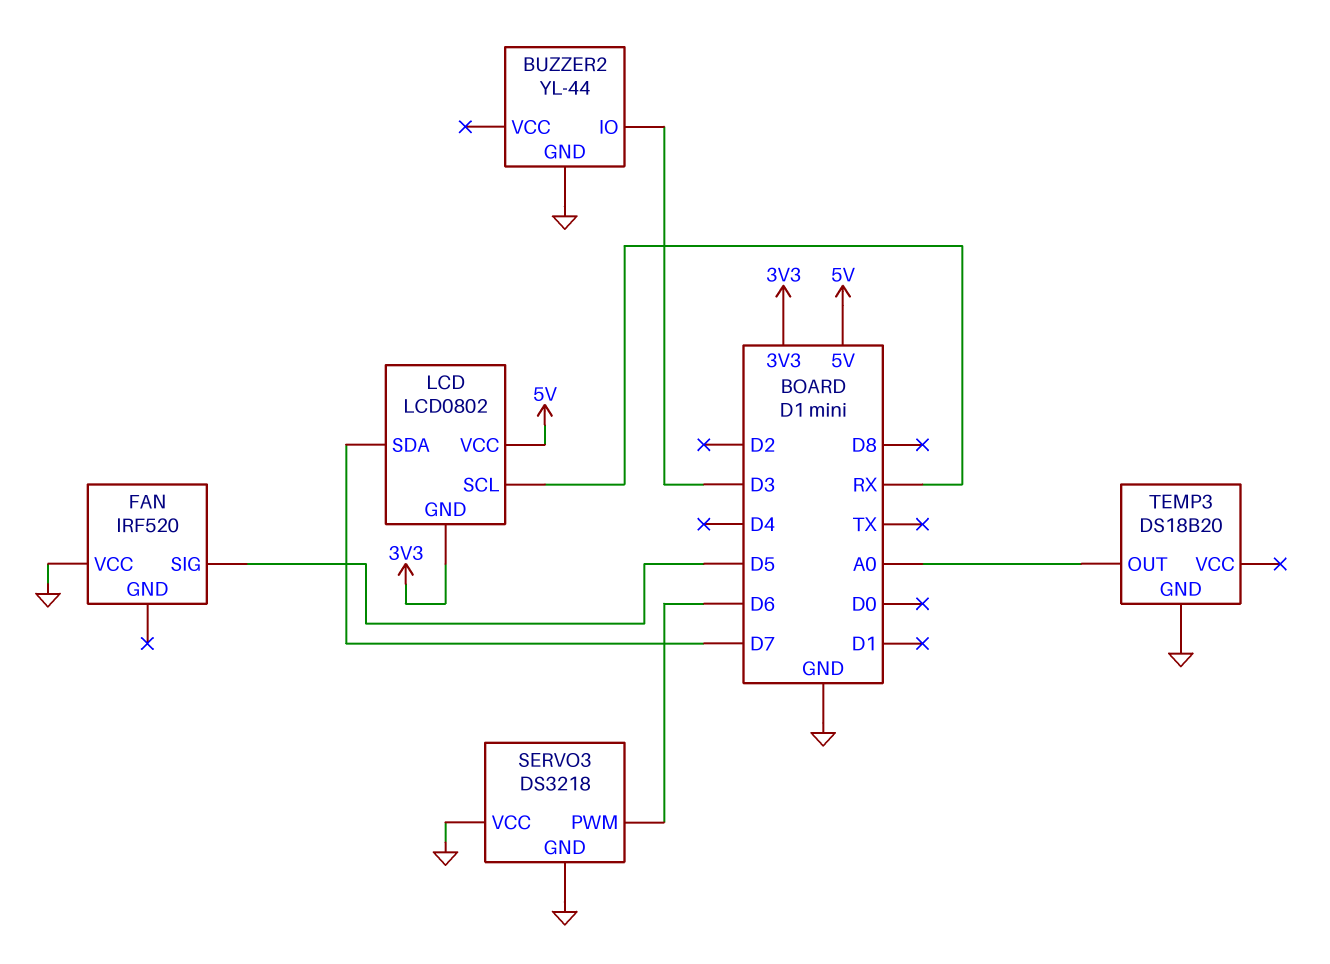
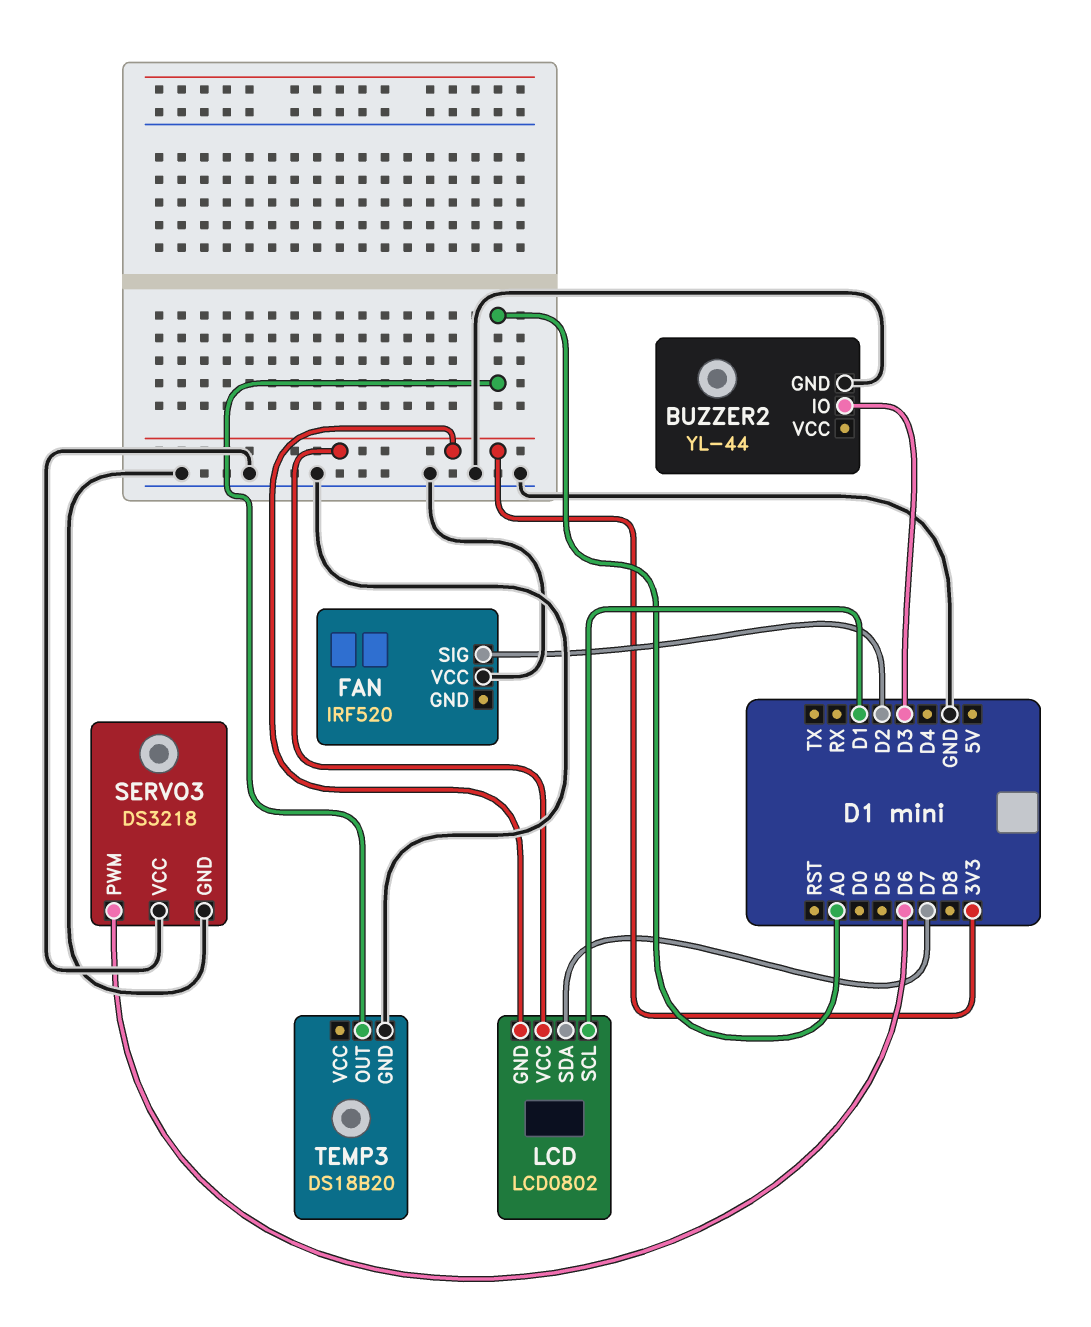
FAN pin SIG: D5 -> D2
LCD pin SCL: RX -> D1
LCD pin VCC: 5V -> 3V3

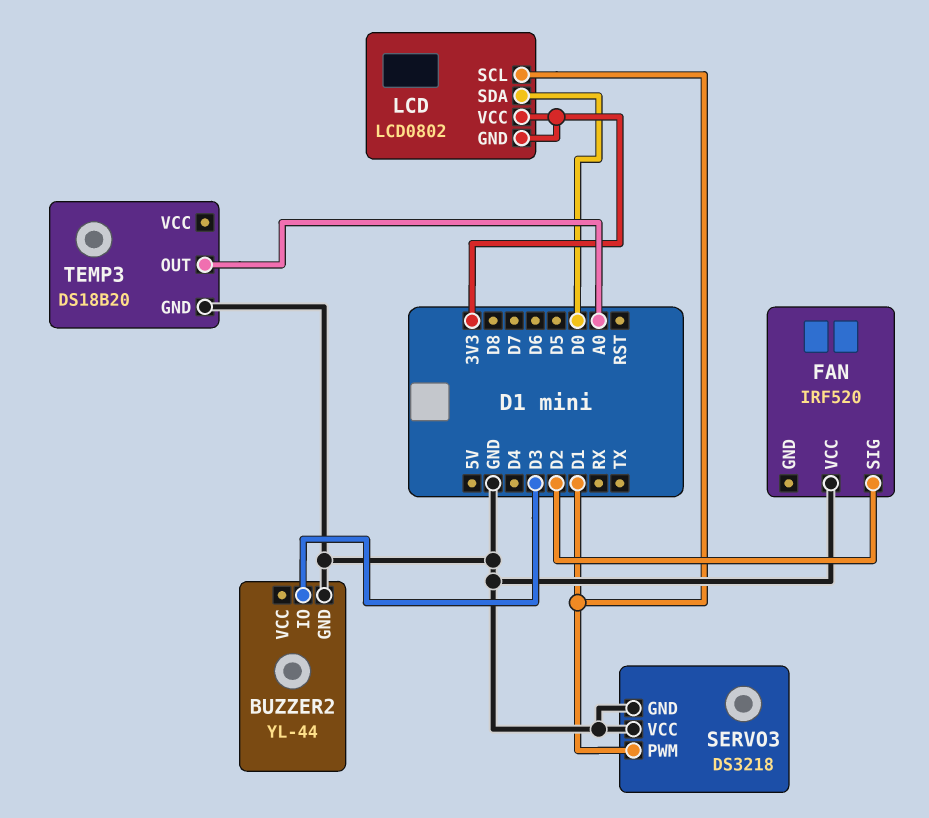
LCD pin SDA: D7 -> D0
SERVO3 pin PWM: D6 -> D1

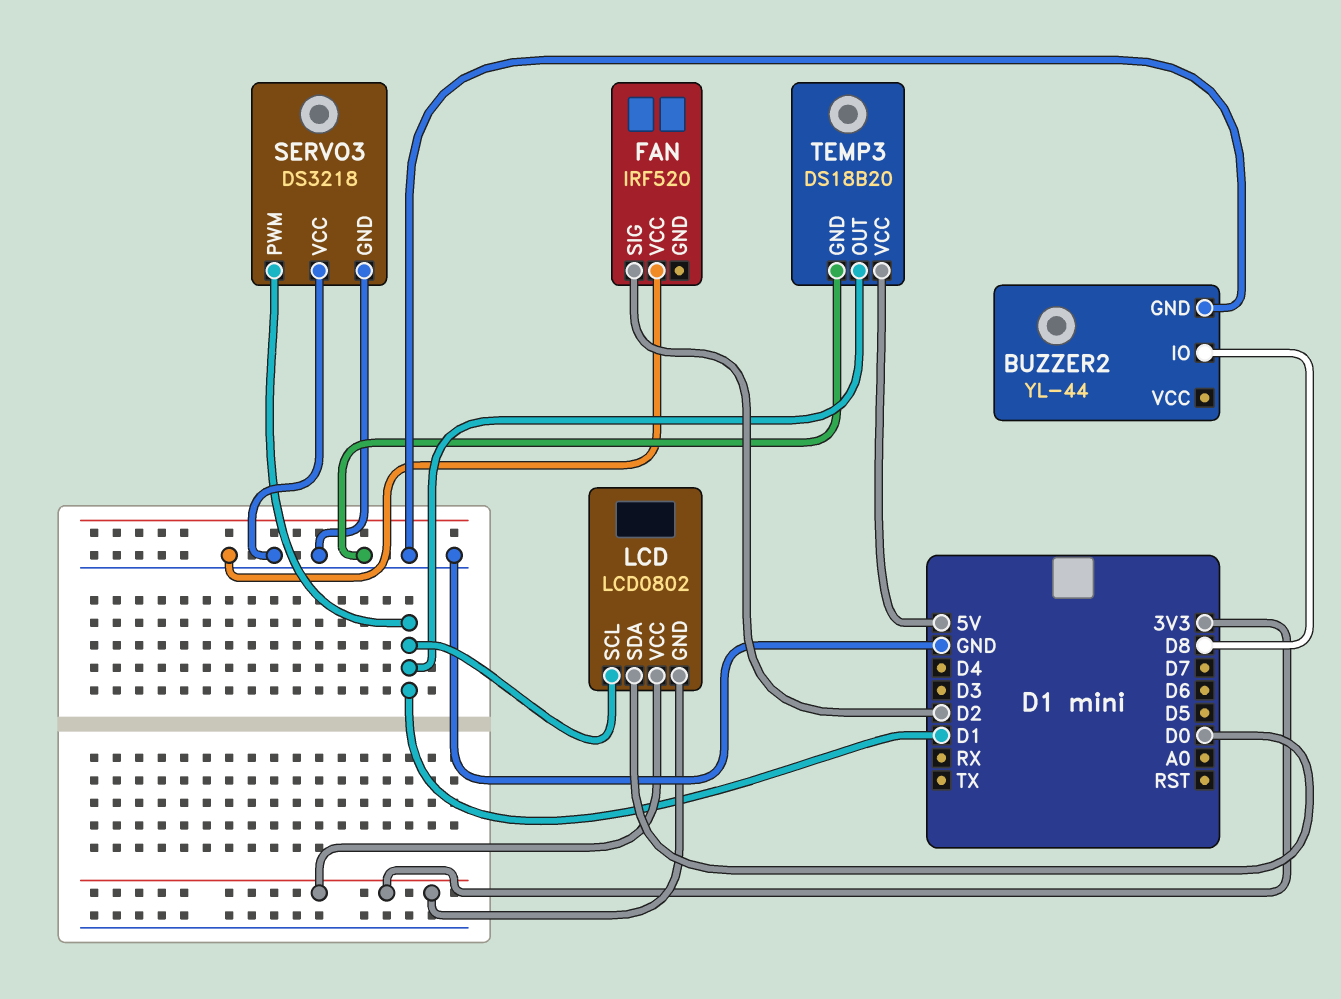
BUZZER2 pin IO: D3 -> D8
TEMP3 pin OUT: A0 -> D1
TEMP3 pin VCC: none -> 5V

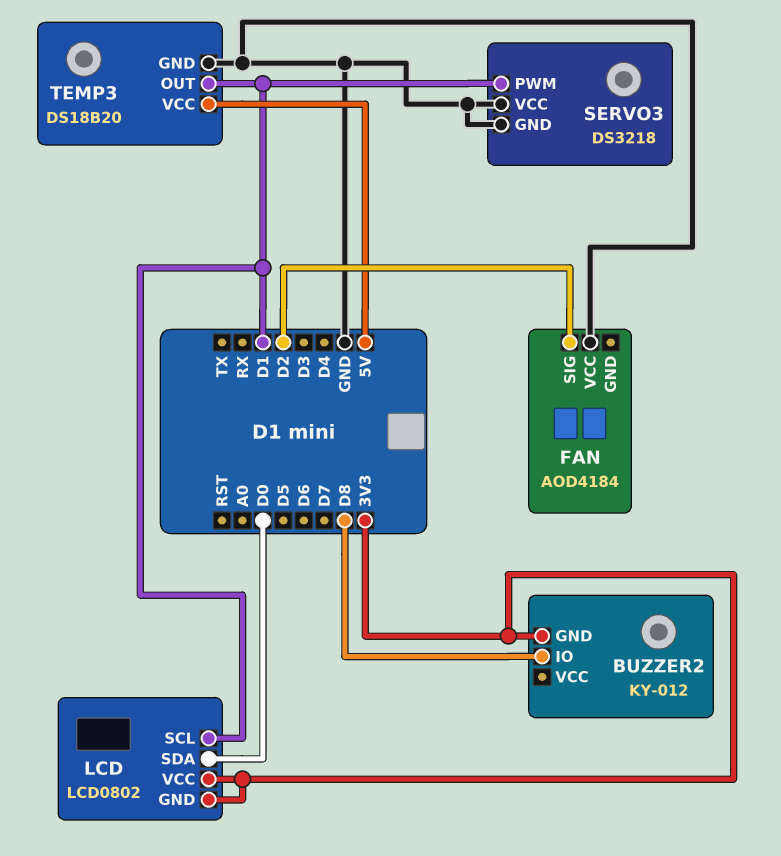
BUZZER2: YL-44 -> KY-012
BUZZER2 pin GND: GND -> 3V3
FAN: IRF520 -> AOD4184

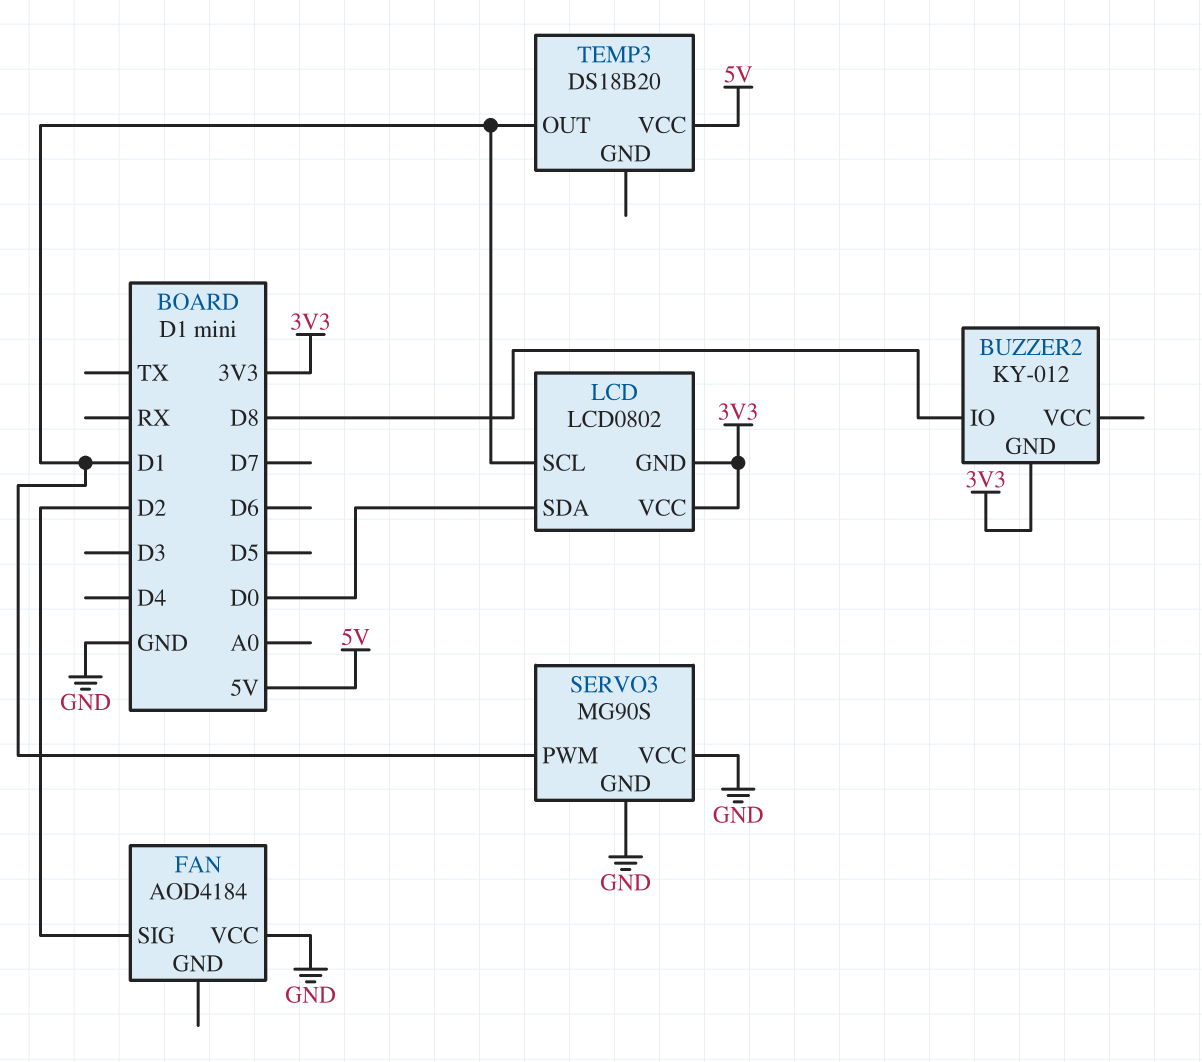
SERVO3: DS3218 -> MG90S
TEMP3 pin GND: GND -> none

